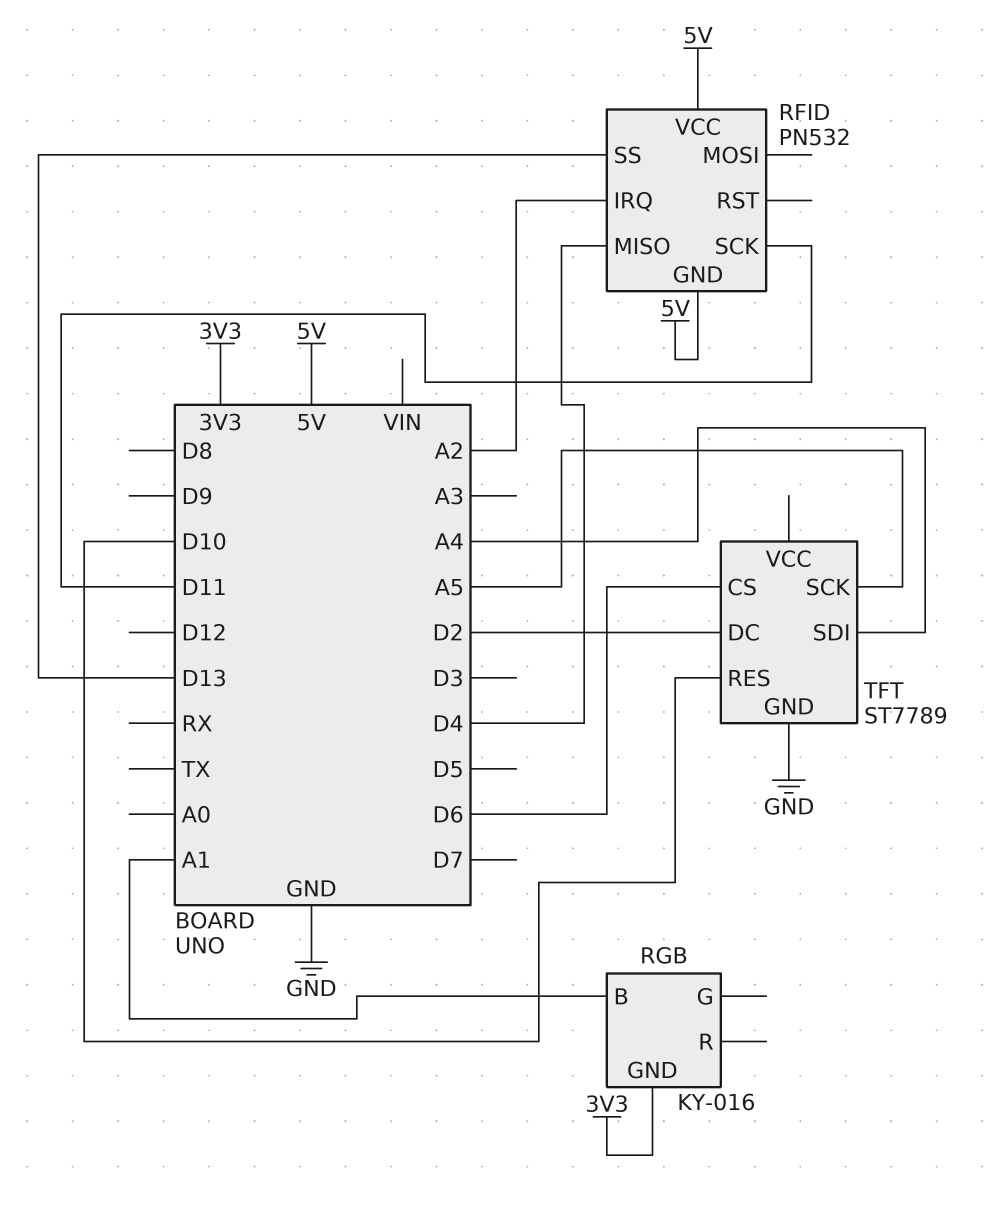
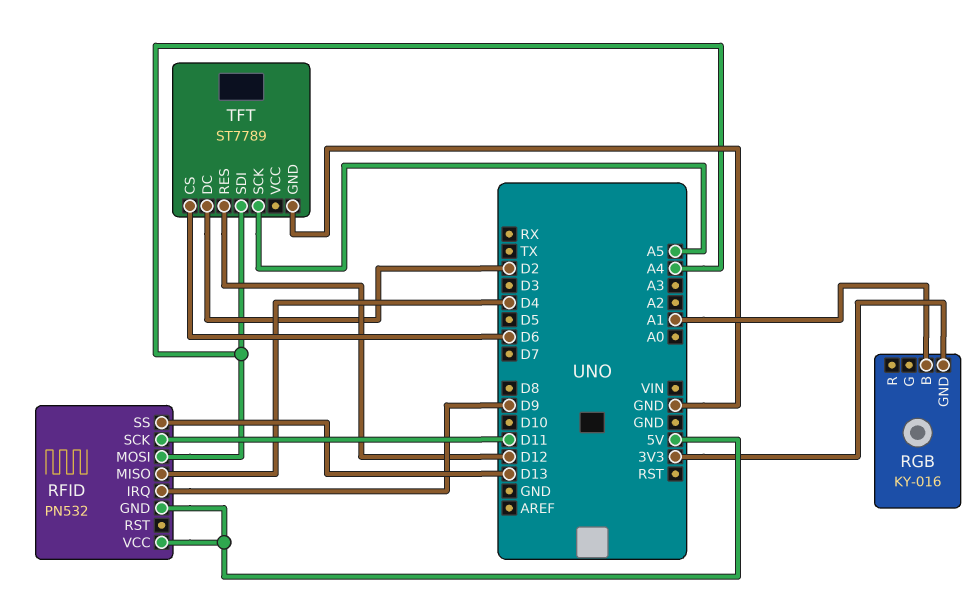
RFID pin IRQ: A2 -> D9
RFID pin MOSI: none -> A4
TFT pin RES: D10 -> D12

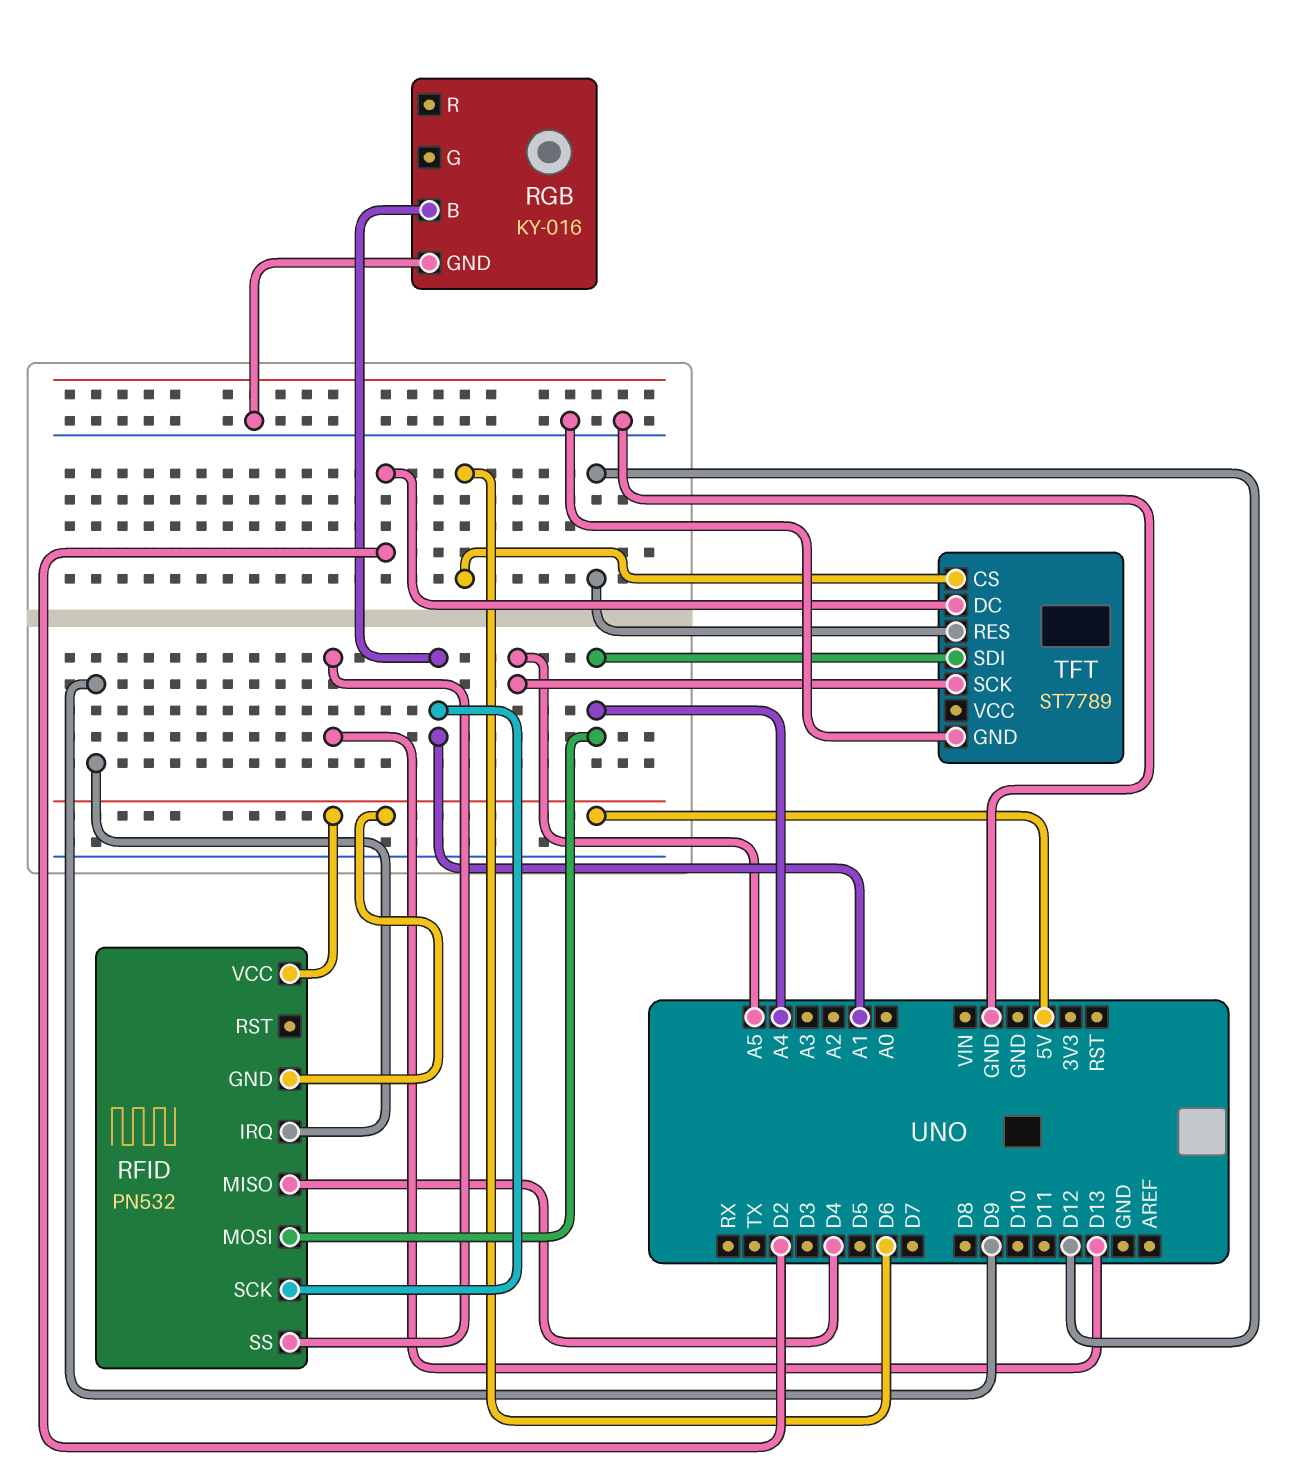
RFID pin SCK: D11 -> A1
RGB pin GND: 3V3 -> GND

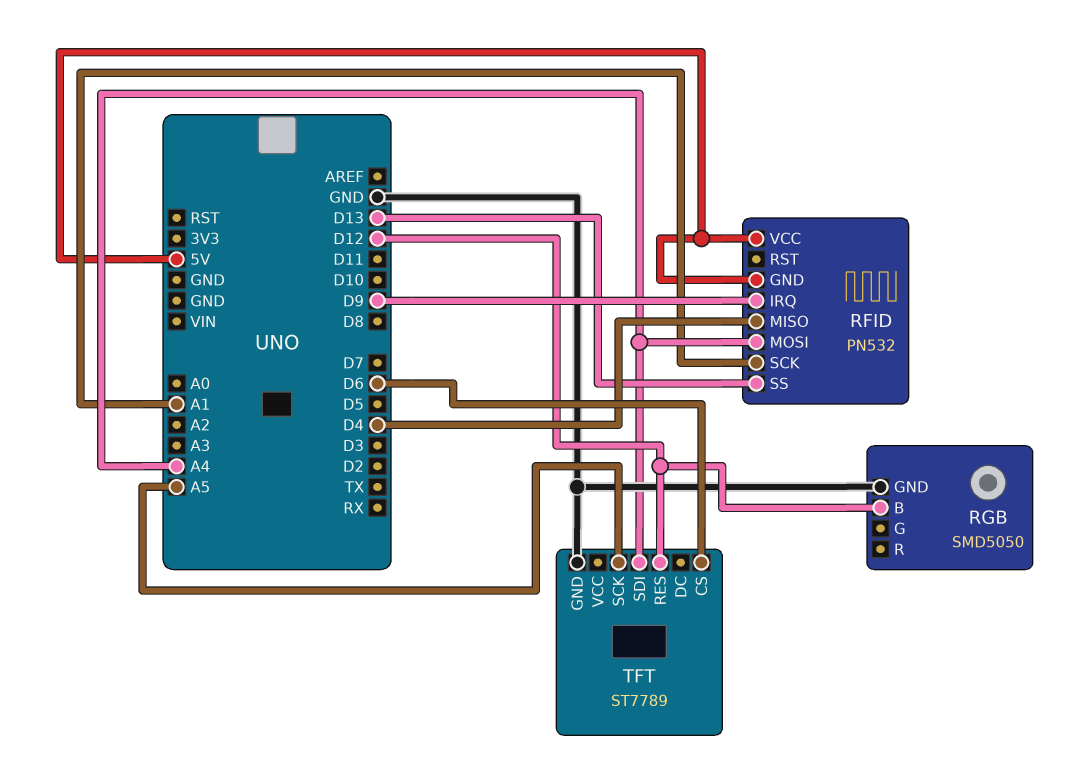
RGB: KY-016 -> SMD5050
RGB pin B: A1 -> D12
TFT pin DC: D2 -> none

